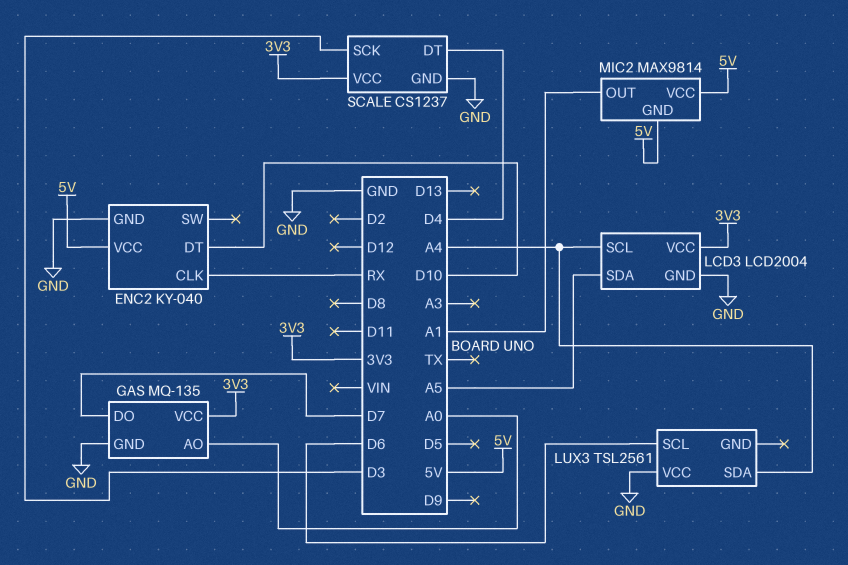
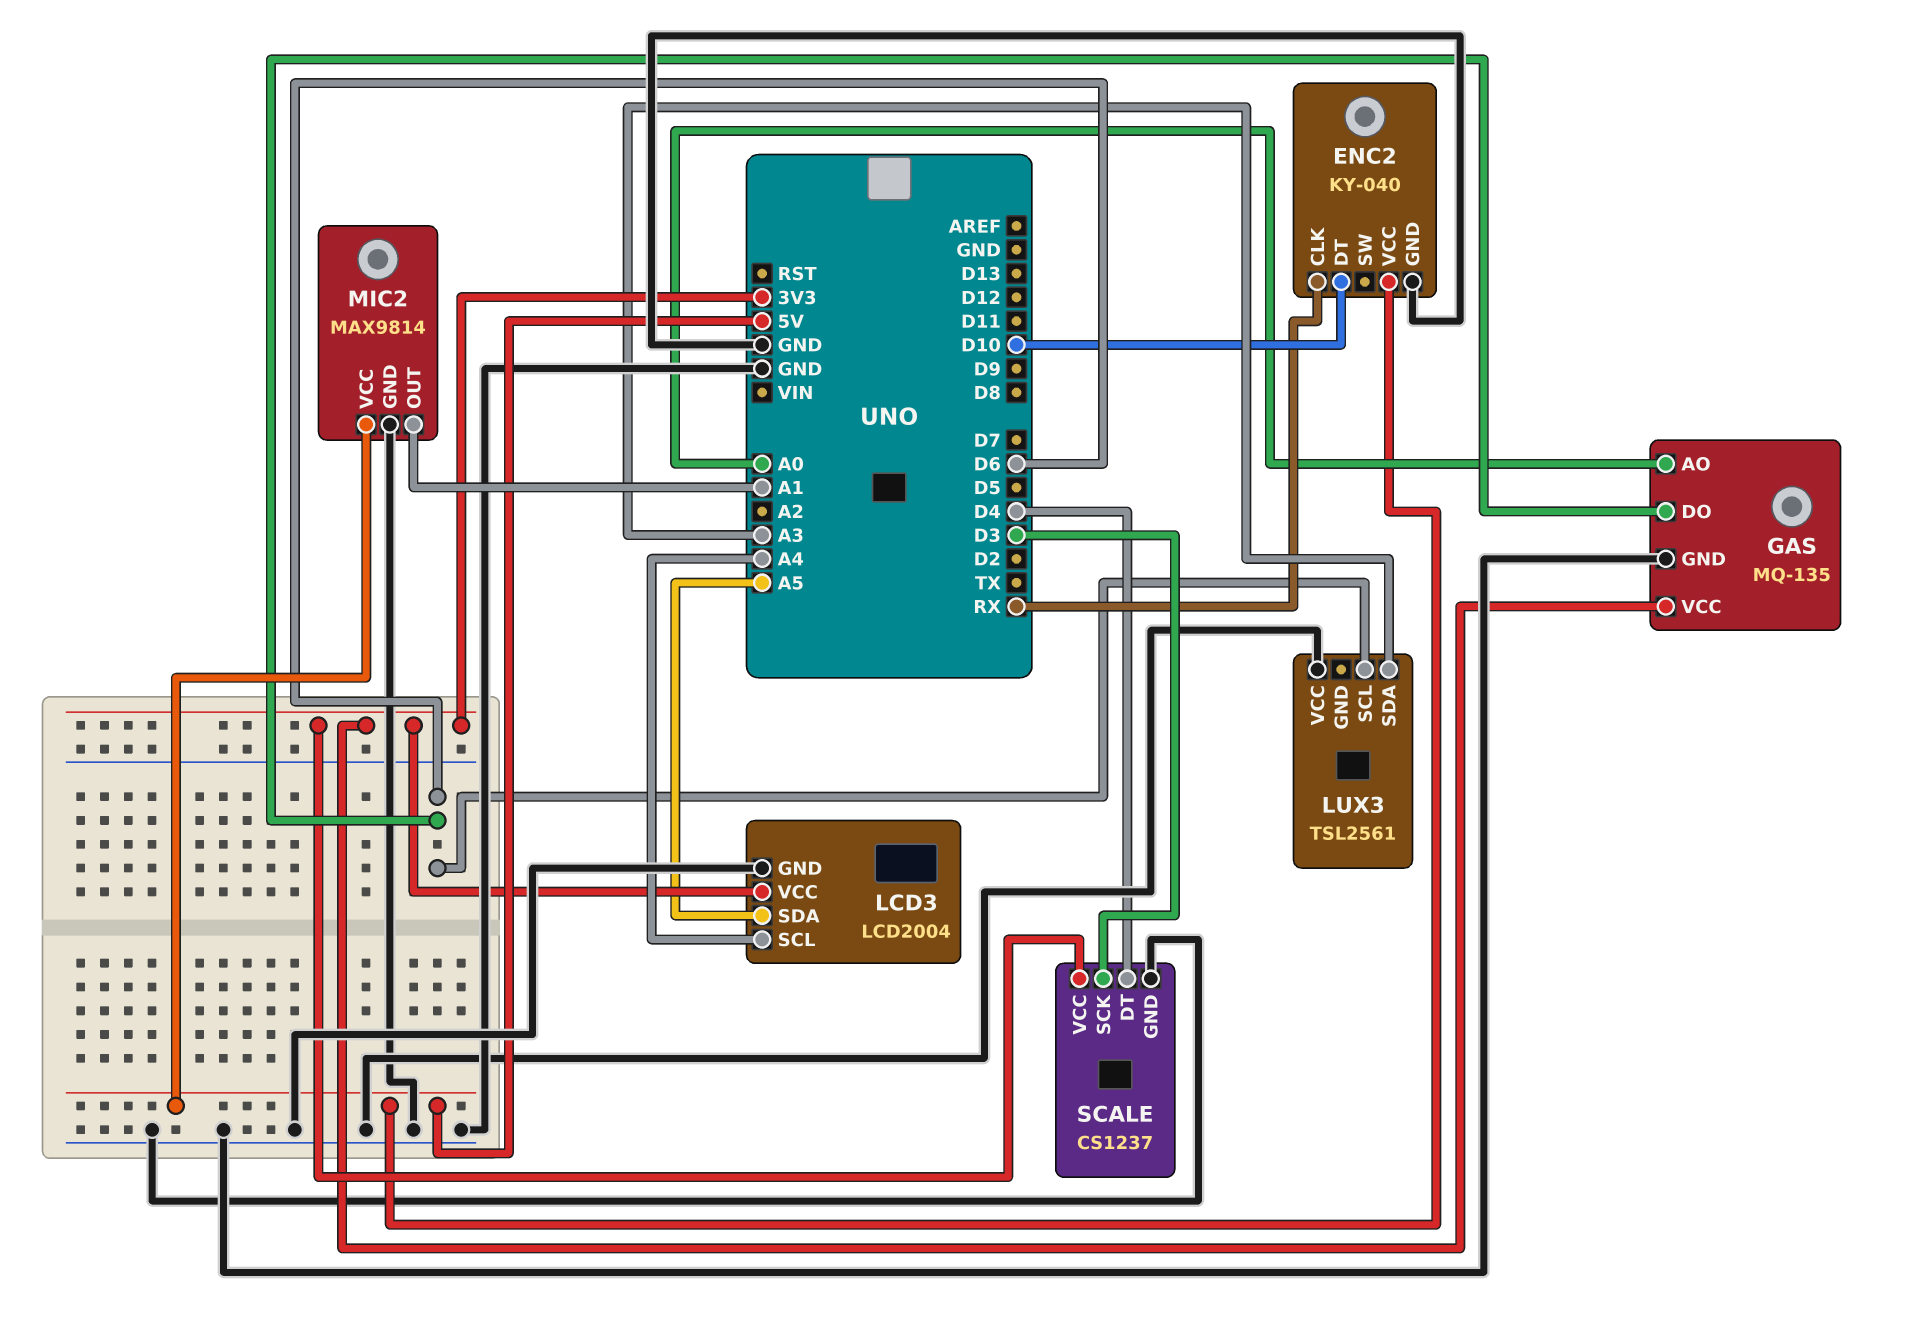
GAS pin DO: D7 -> D6
LUX3 pin SDA: A4 -> A3
MIC2 pin GND: 5V -> GND

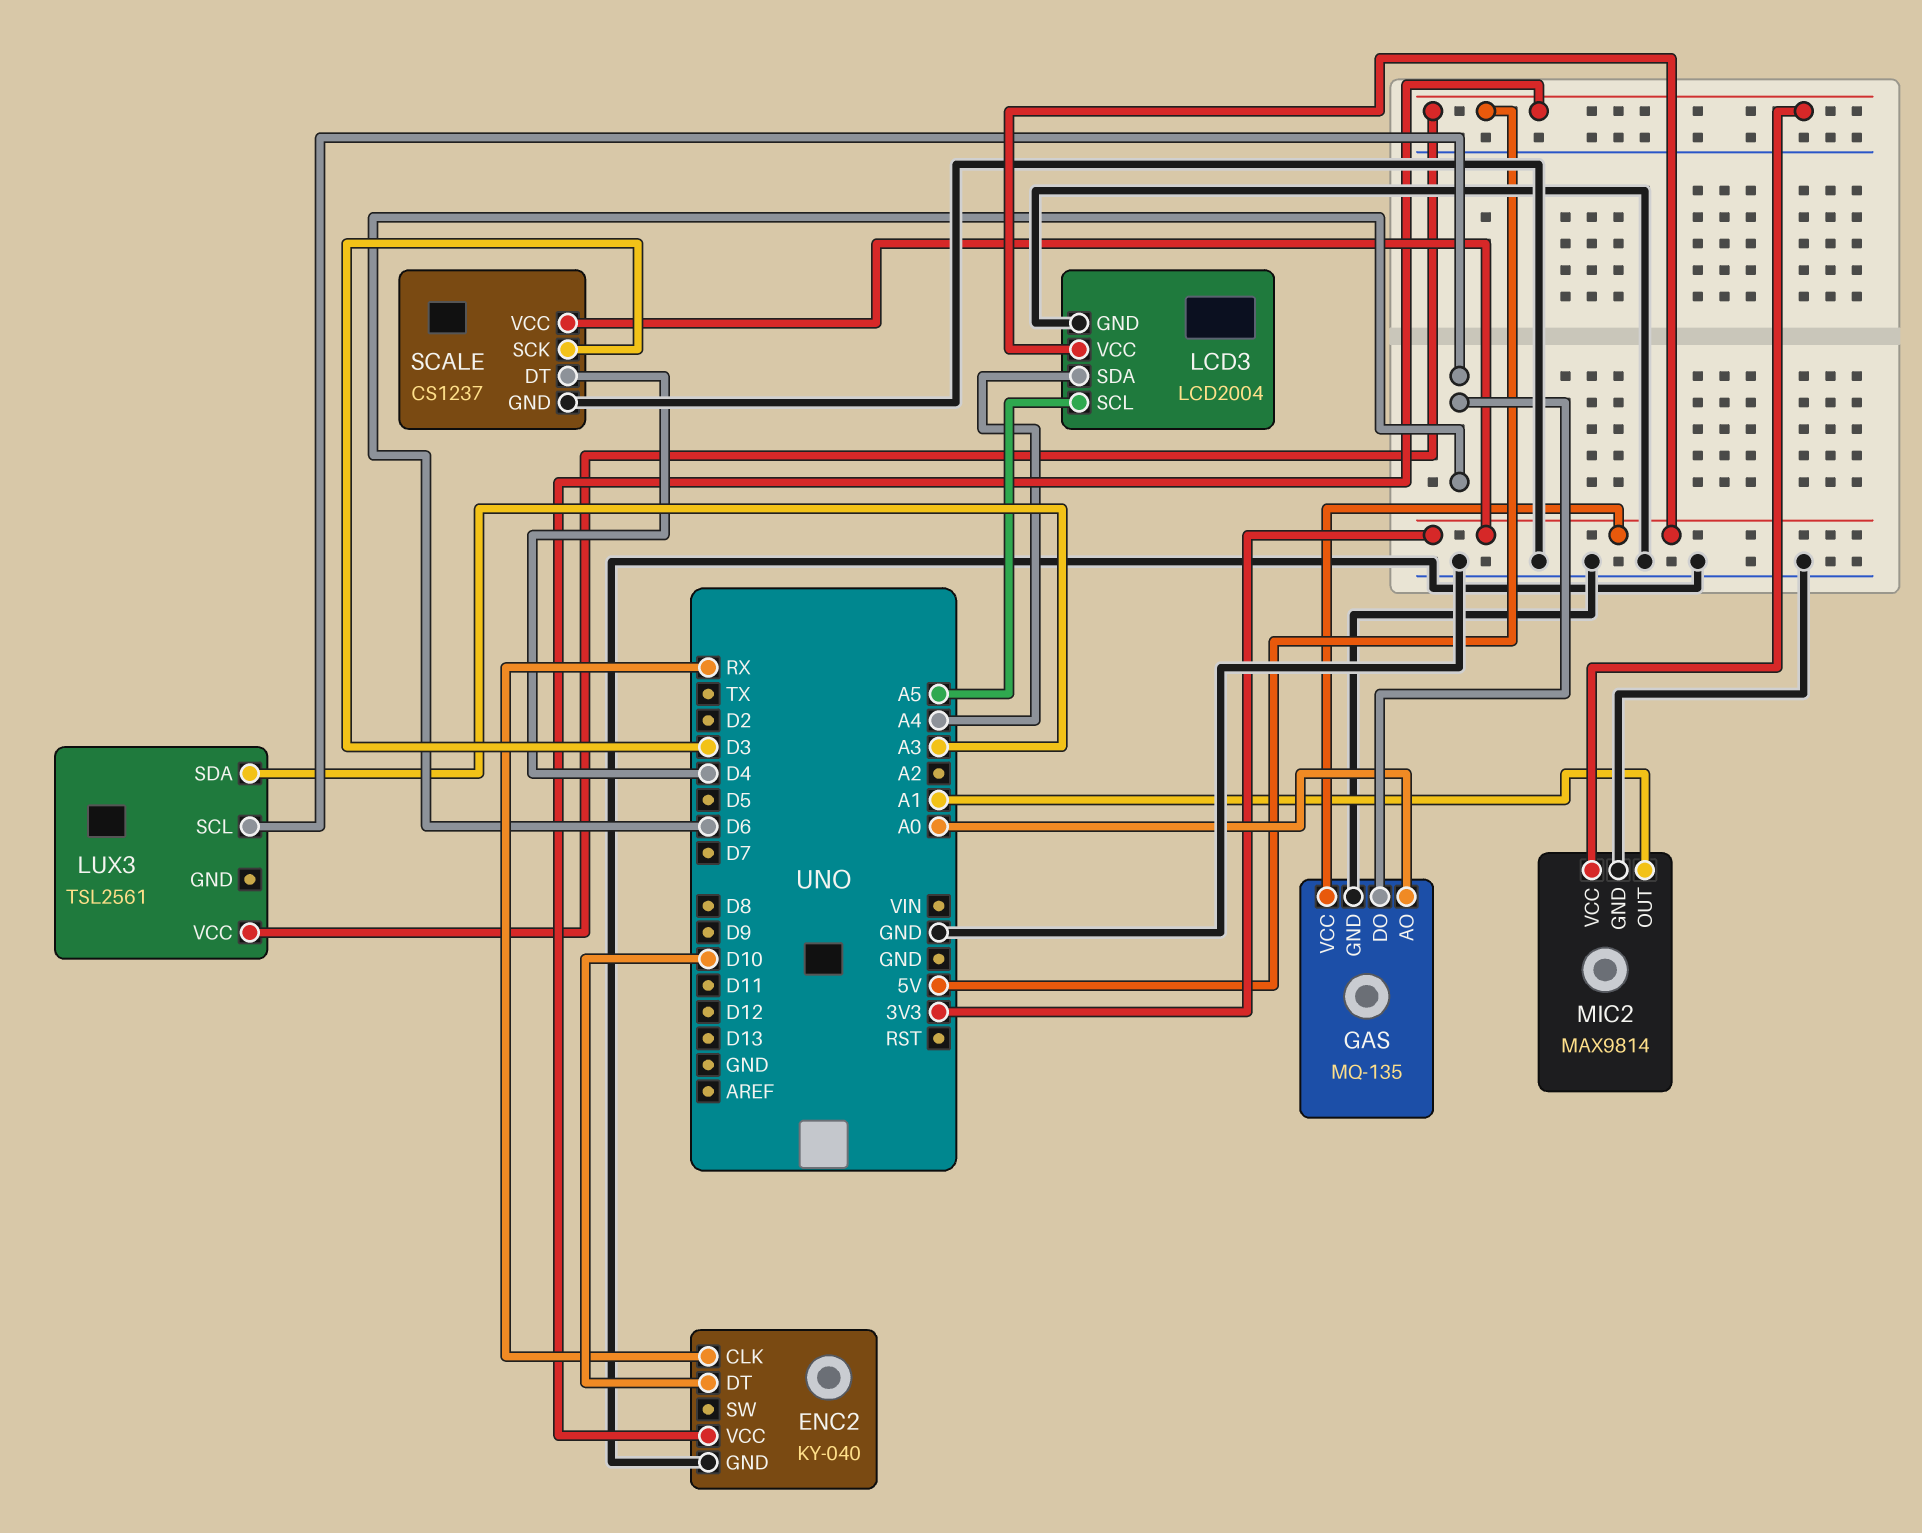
LCD3 pin SCL: A4 -> A5
LCD3 pin SDA: A5 -> A4
LUX3 pin VCC: GND -> 5V

